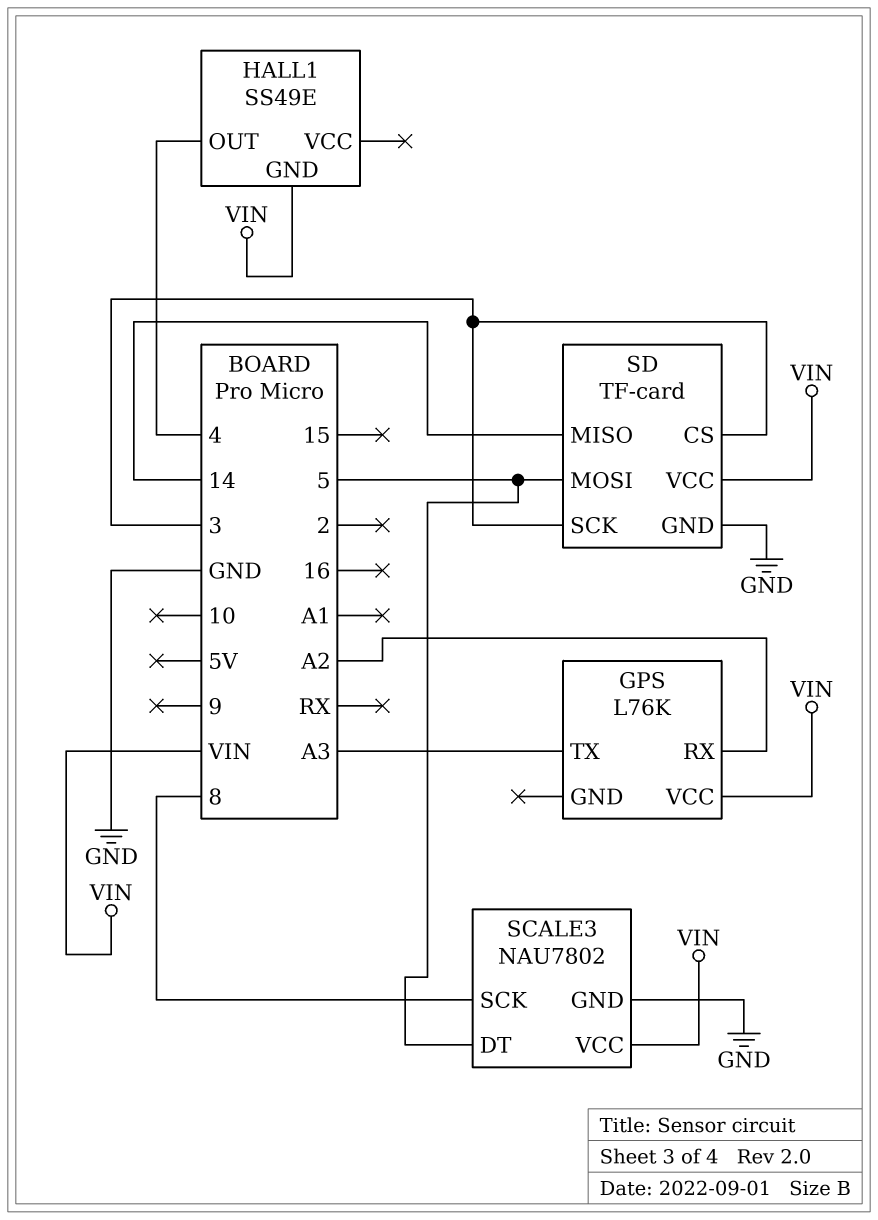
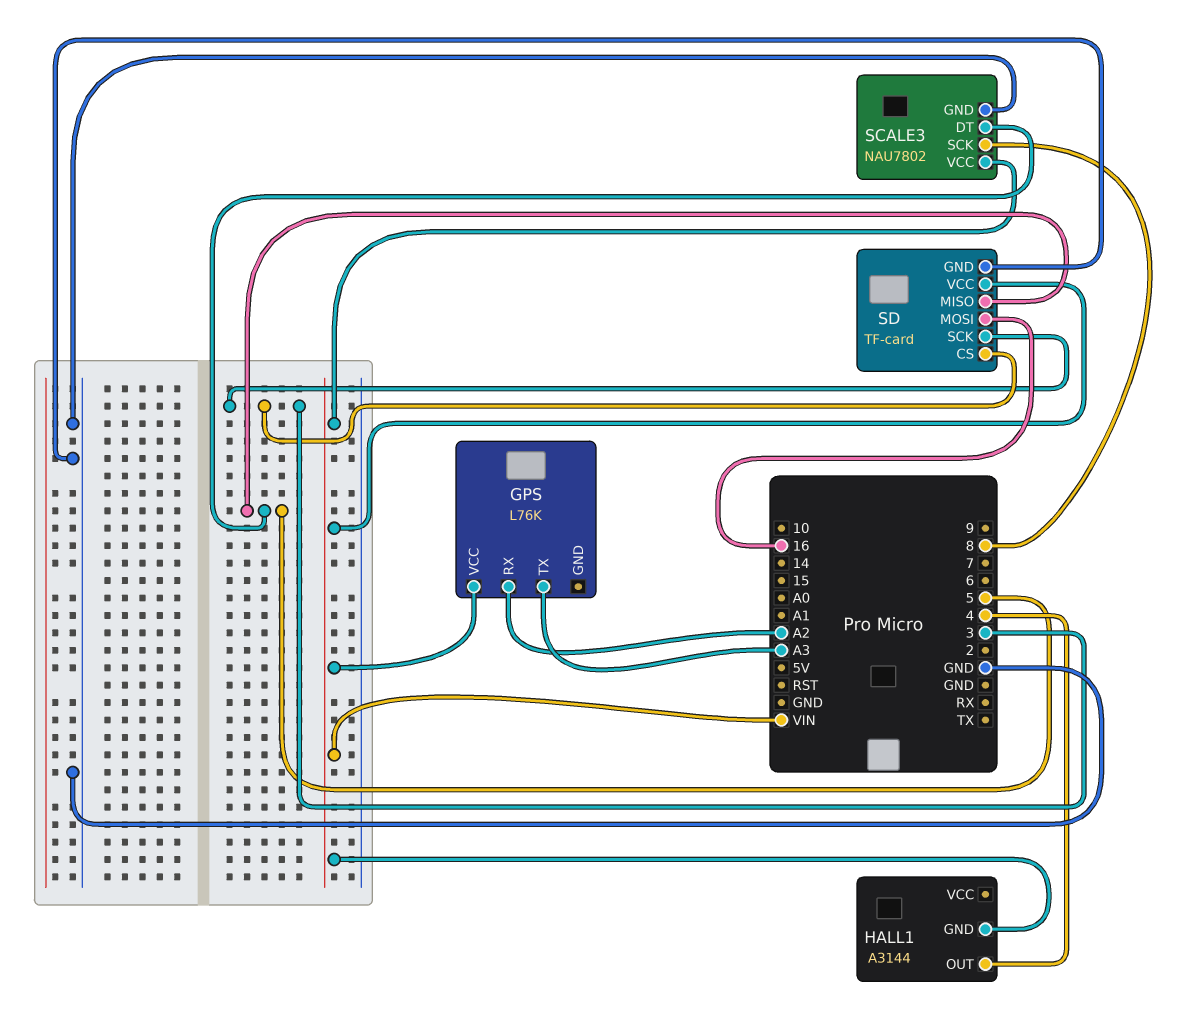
HALL1: SS49E -> A3144
SD pin MISO: 14 -> 5
SD pin MOSI: 5 -> 16

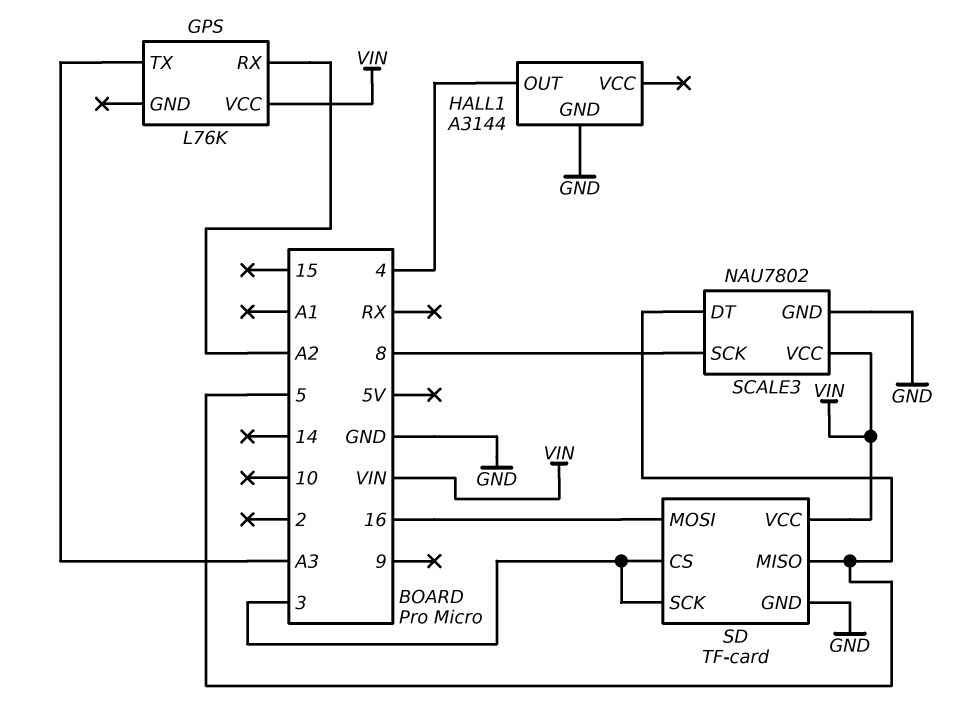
HALL1 pin GND: VIN -> GND

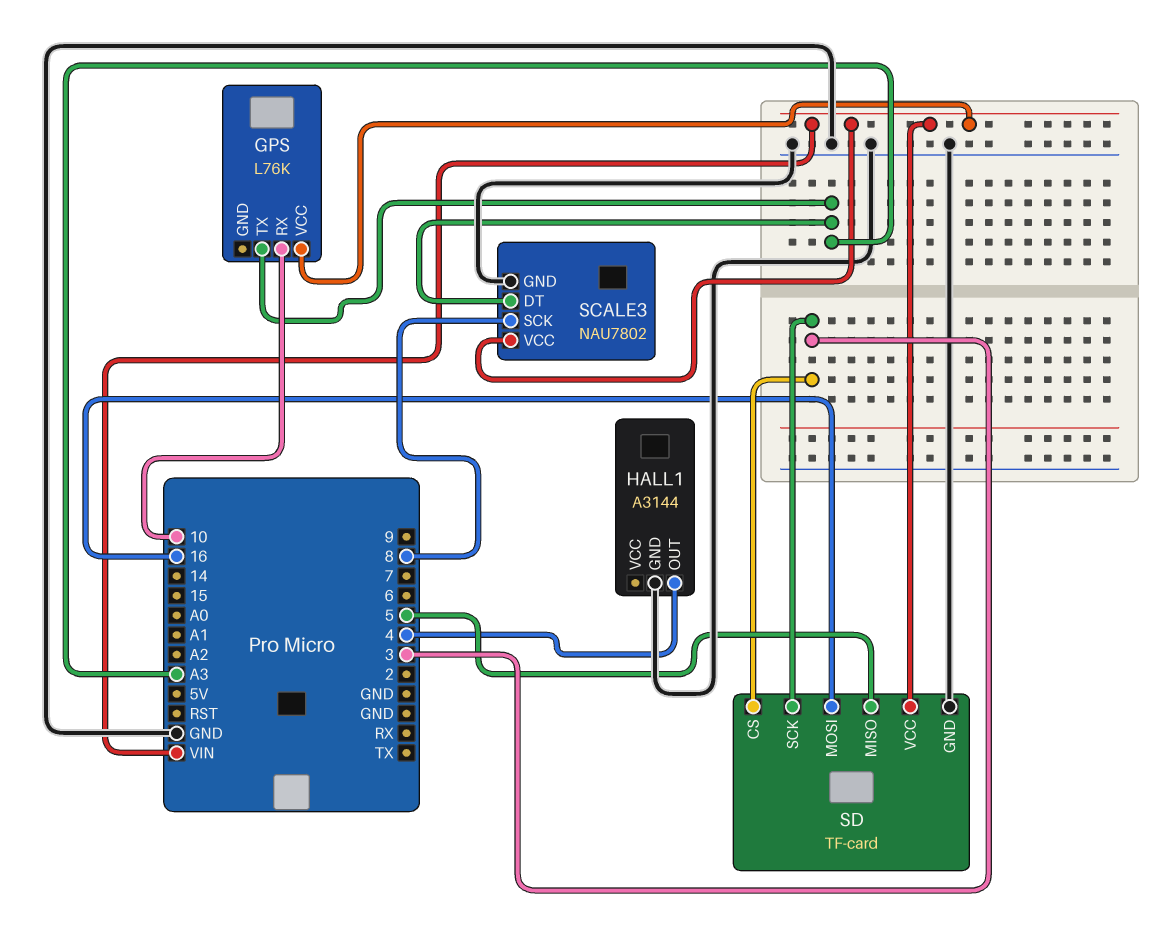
GPS pin RX: A2 -> 10
SCALE3 pin DT: 5 -> A3

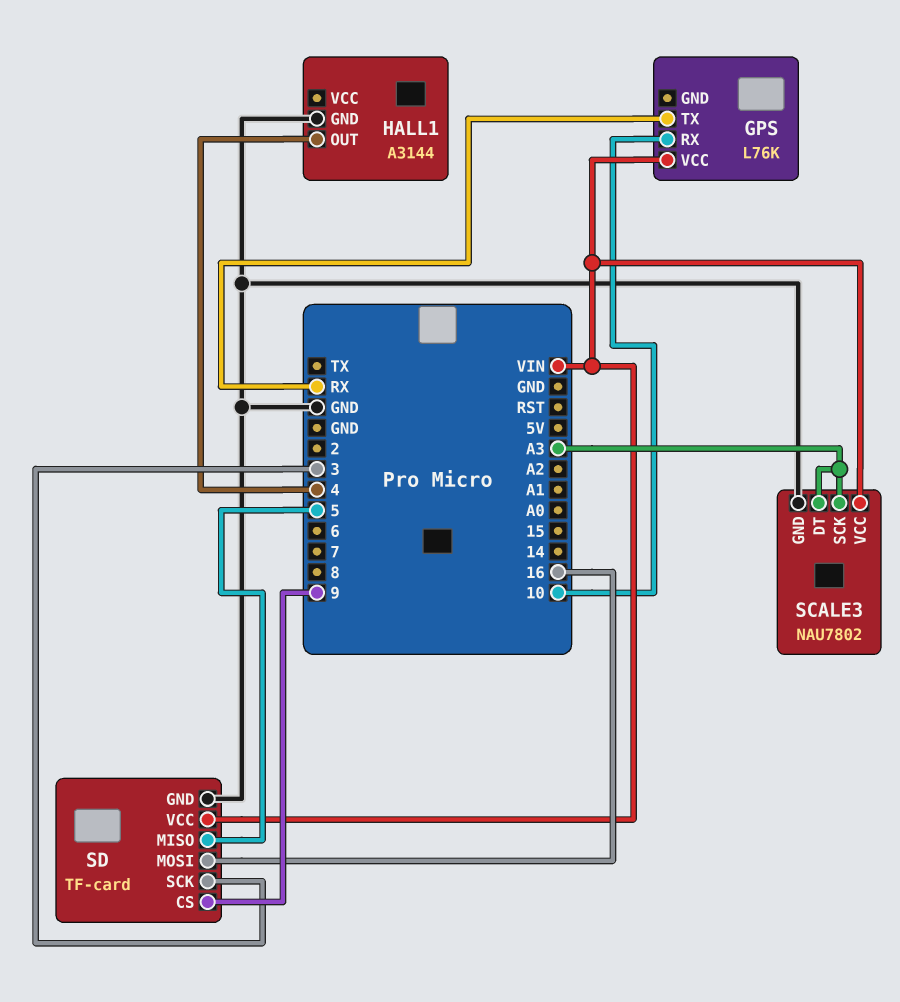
GPS pin TX: A3 -> RX
SCALE3 pin SCK: 8 -> A3
SD pin CS: 3 -> 9

